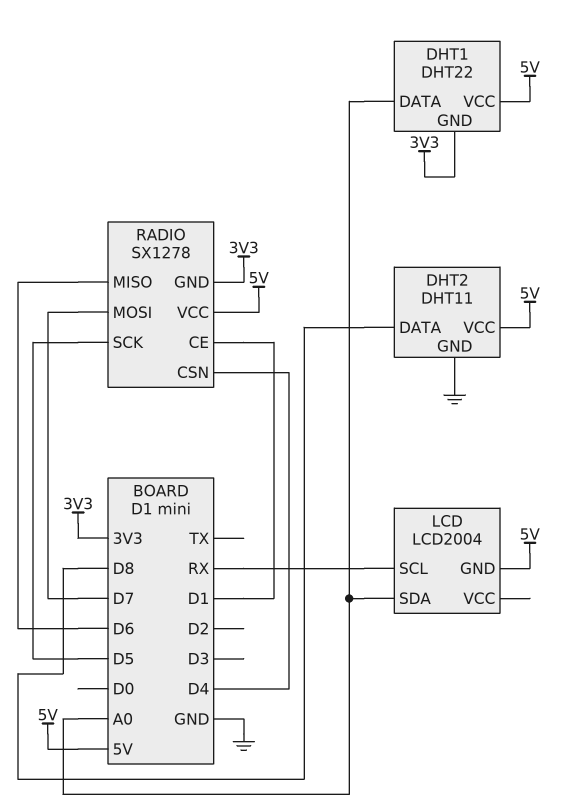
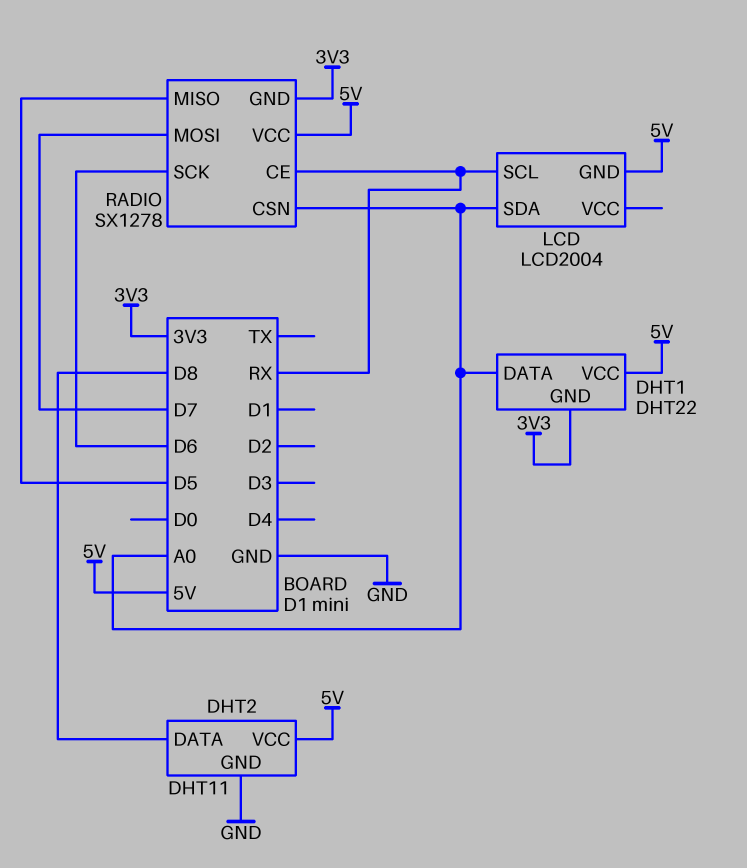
RADIO pin CE: D1 -> RX
RADIO pin CSN: D4 -> A0
RADIO pin MISO: D6 -> D5
RADIO pin SCK: D5 -> D6

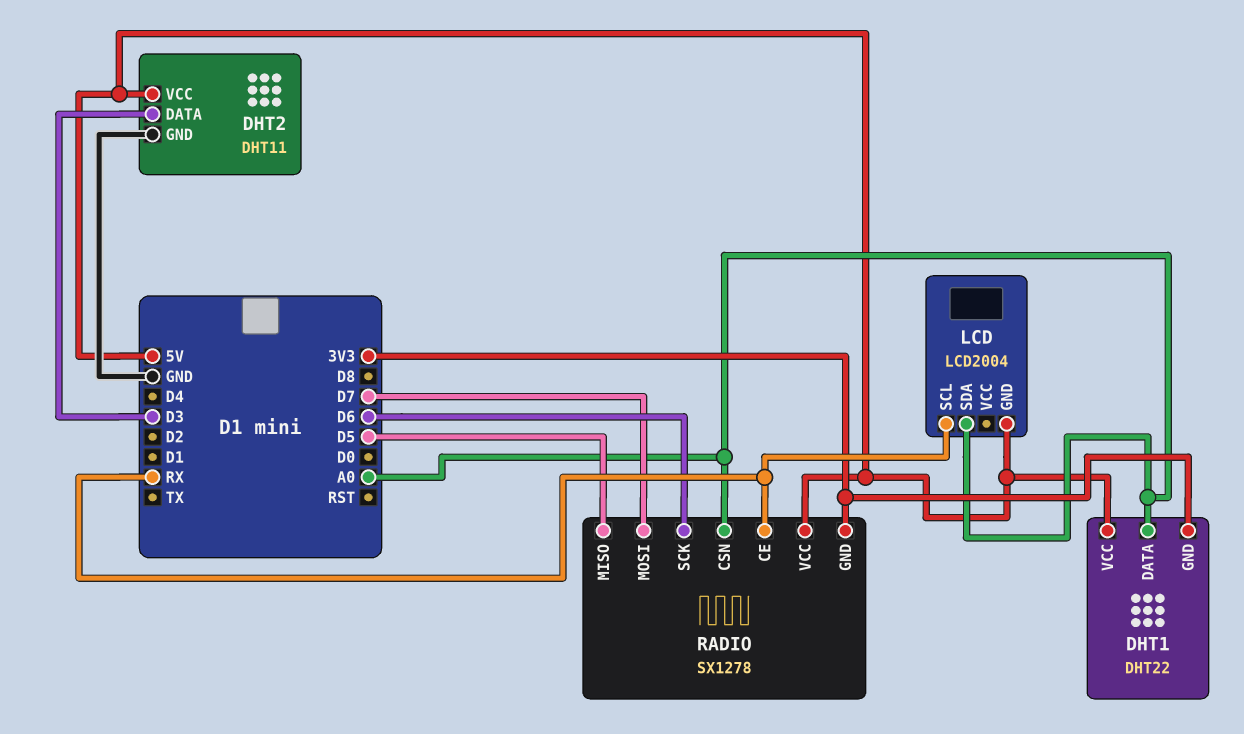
DHT2 pin DATA: D8 -> D3

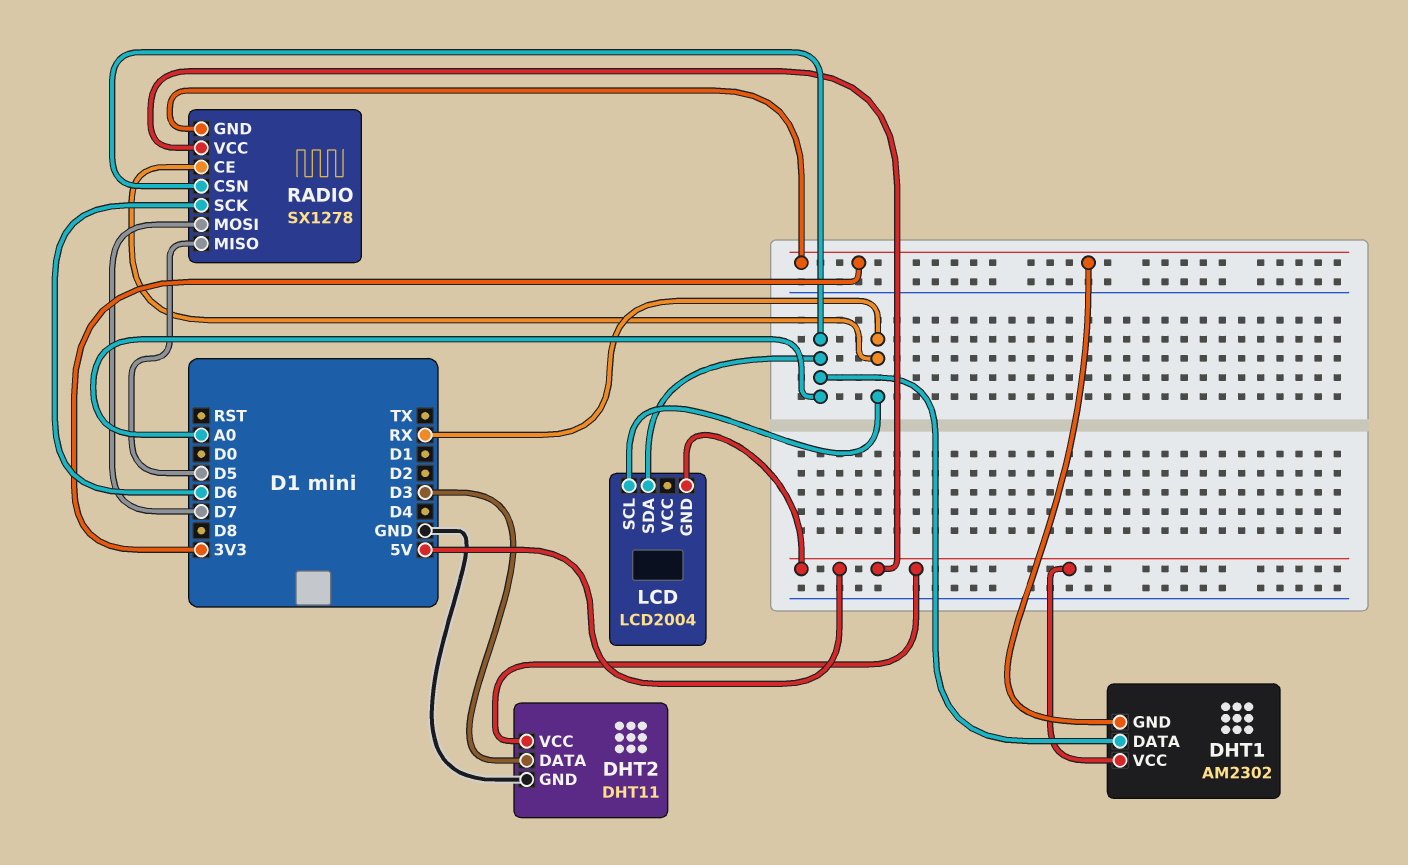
DHT1: DHT22 -> AM2302

